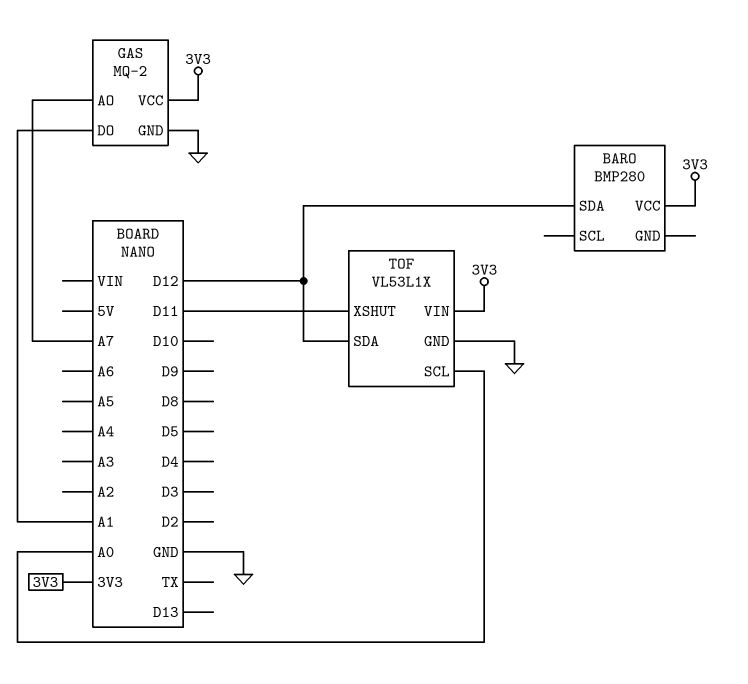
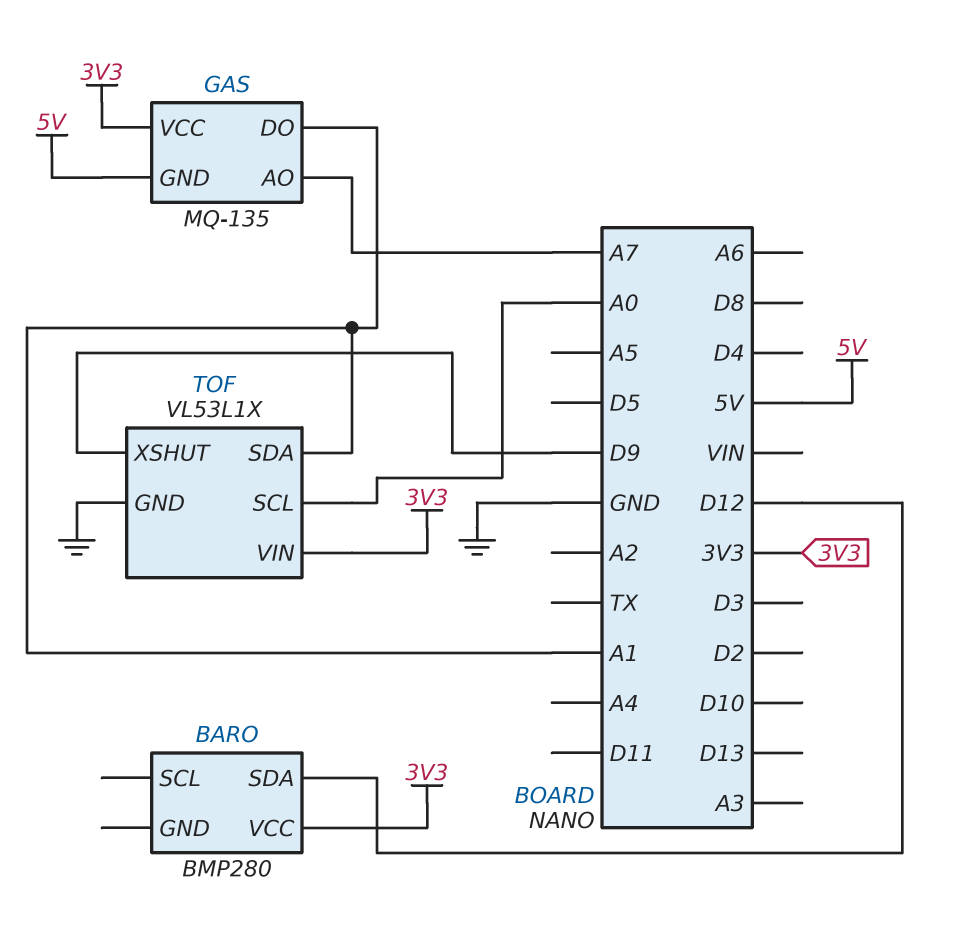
GAS: MQ-2 -> MQ-135
GAS pin GND: GND -> 5V
TOF pin SDA: D12 -> A1
TOF pin XSHUT: D11 -> D9

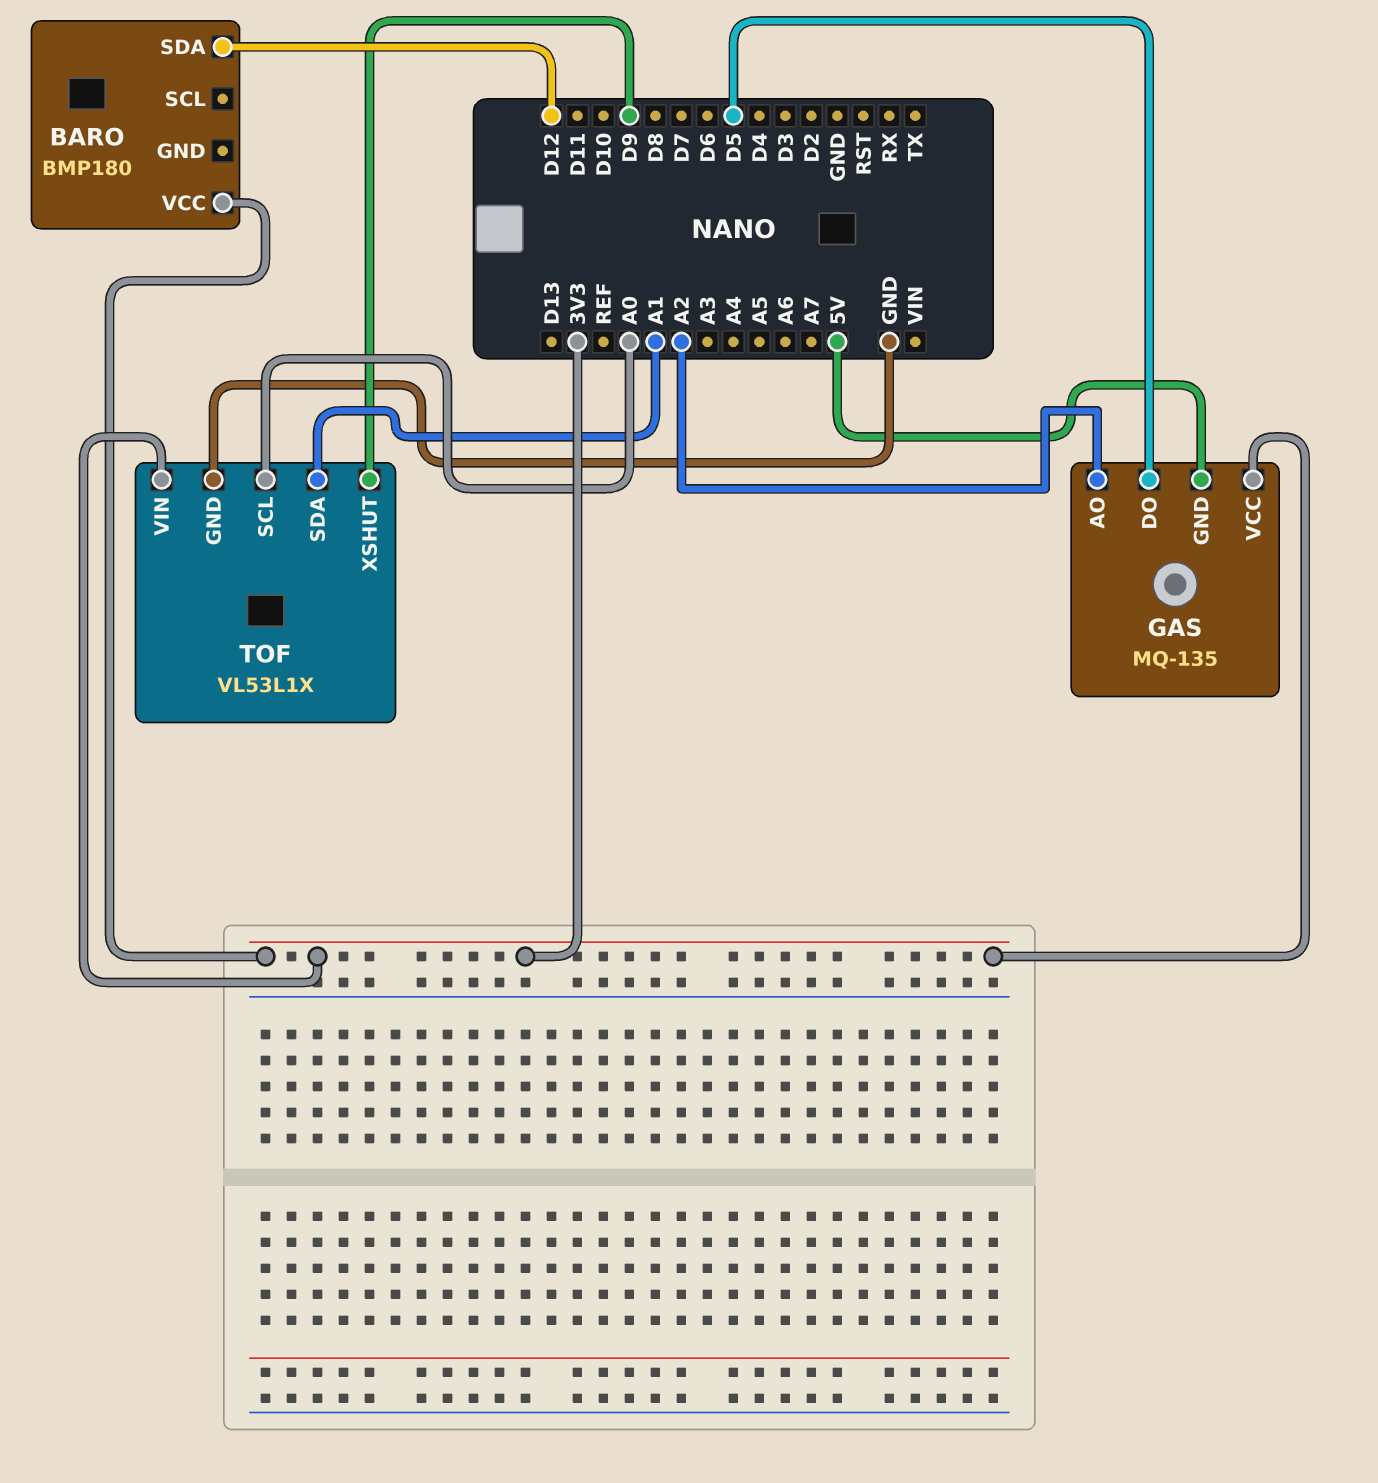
BARO: BMP280 -> BMP180
GAS pin AO: A7 -> A2
GAS pin DO: A1 -> D5

